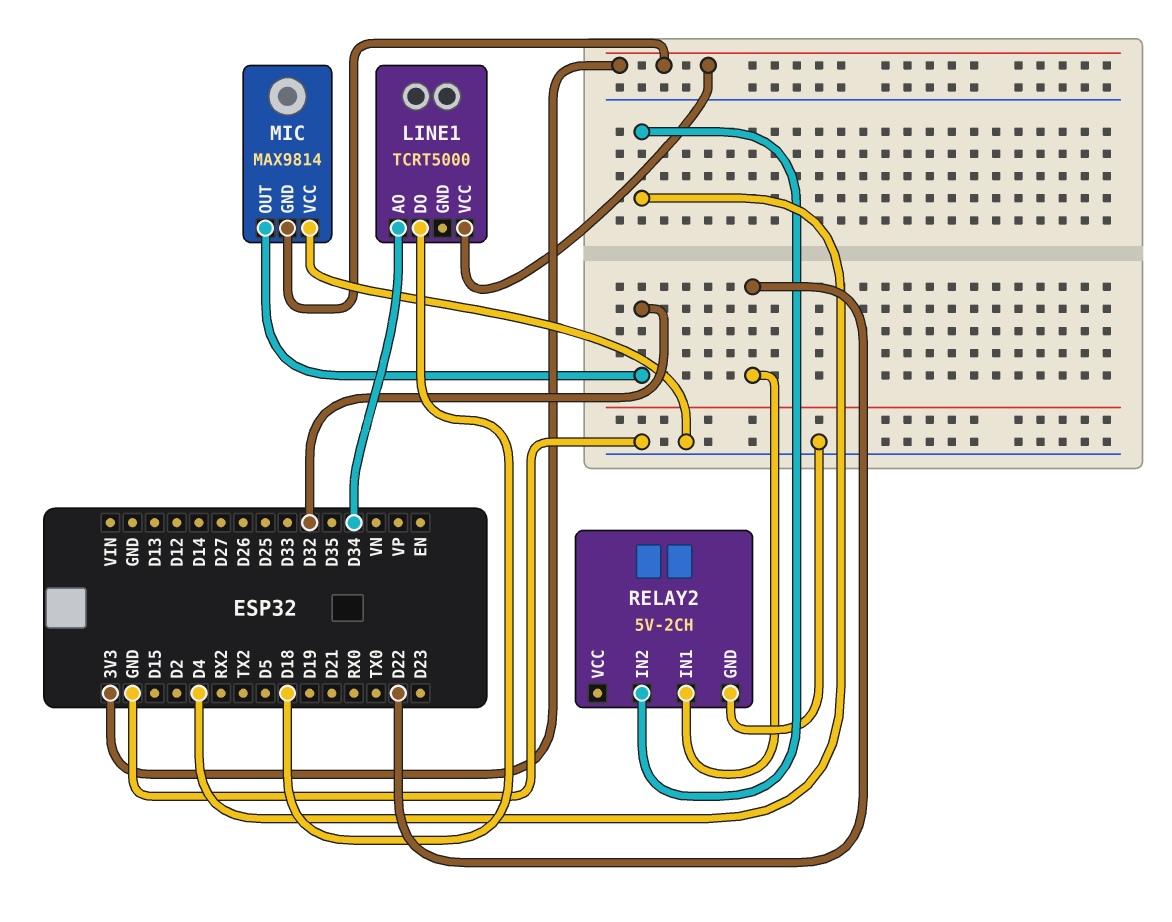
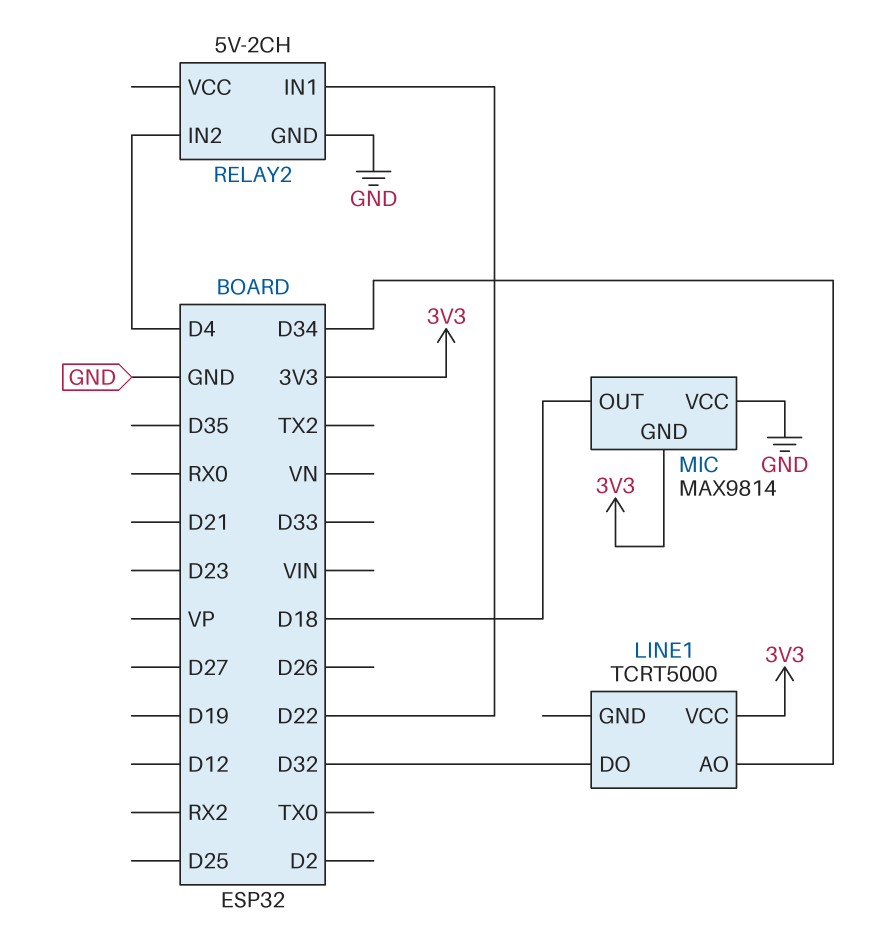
LINE1 pin DO: D18 -> D32
MIC pin OUT: D32 -> D18

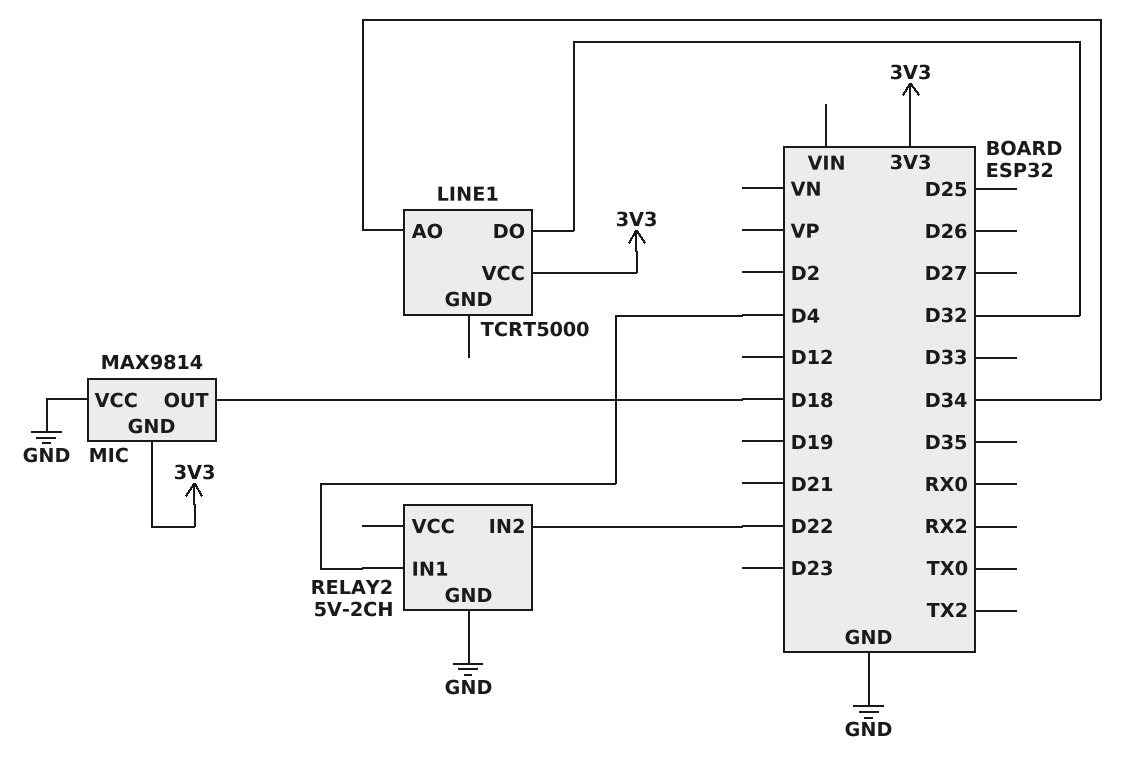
RELAY2 pin IN1: D22 -> D4
RELAY2 pin IN2: D4 -> D22

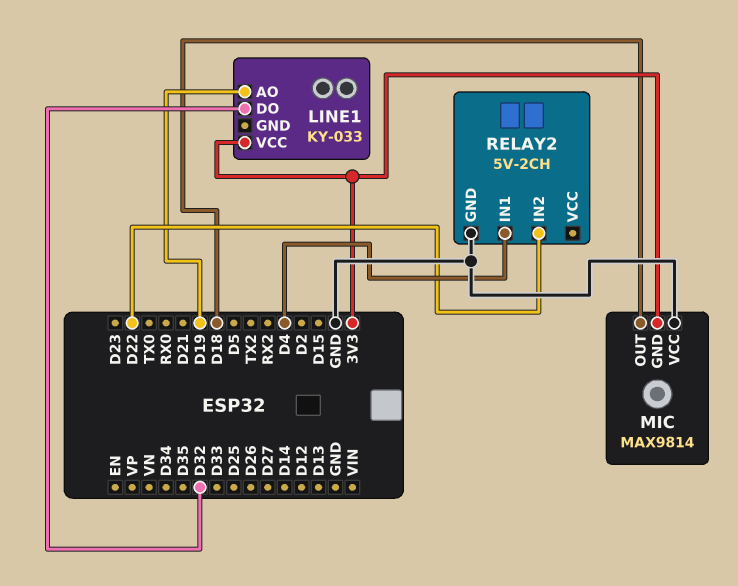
LINE1: TCRT5000 -> KY-033
LINE1 pin AO: D34 -> D19

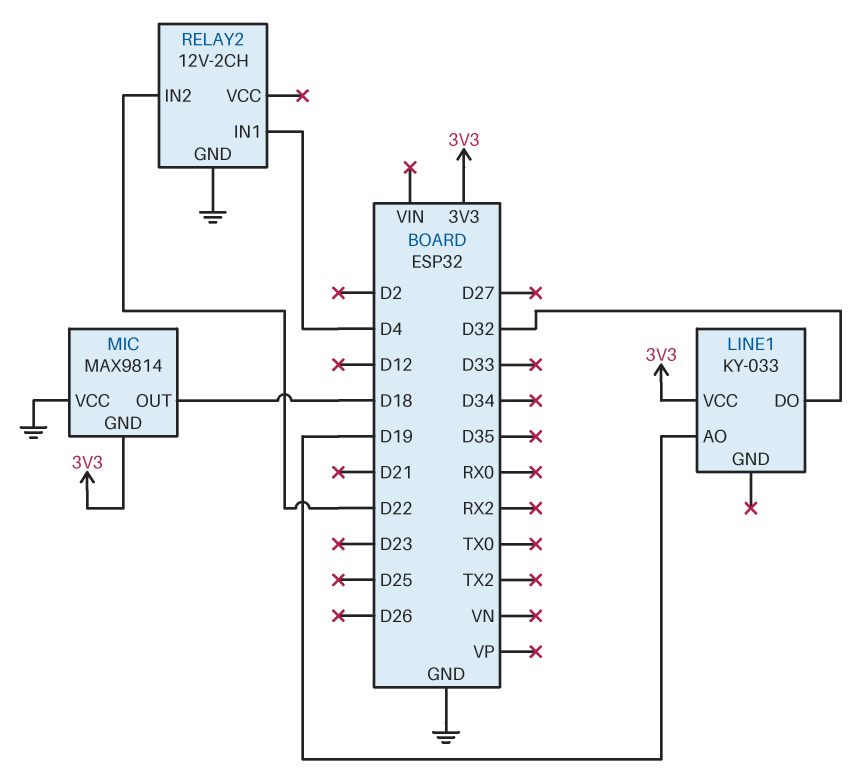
RELAY2: 5V-2CH -> 12V-2CH

